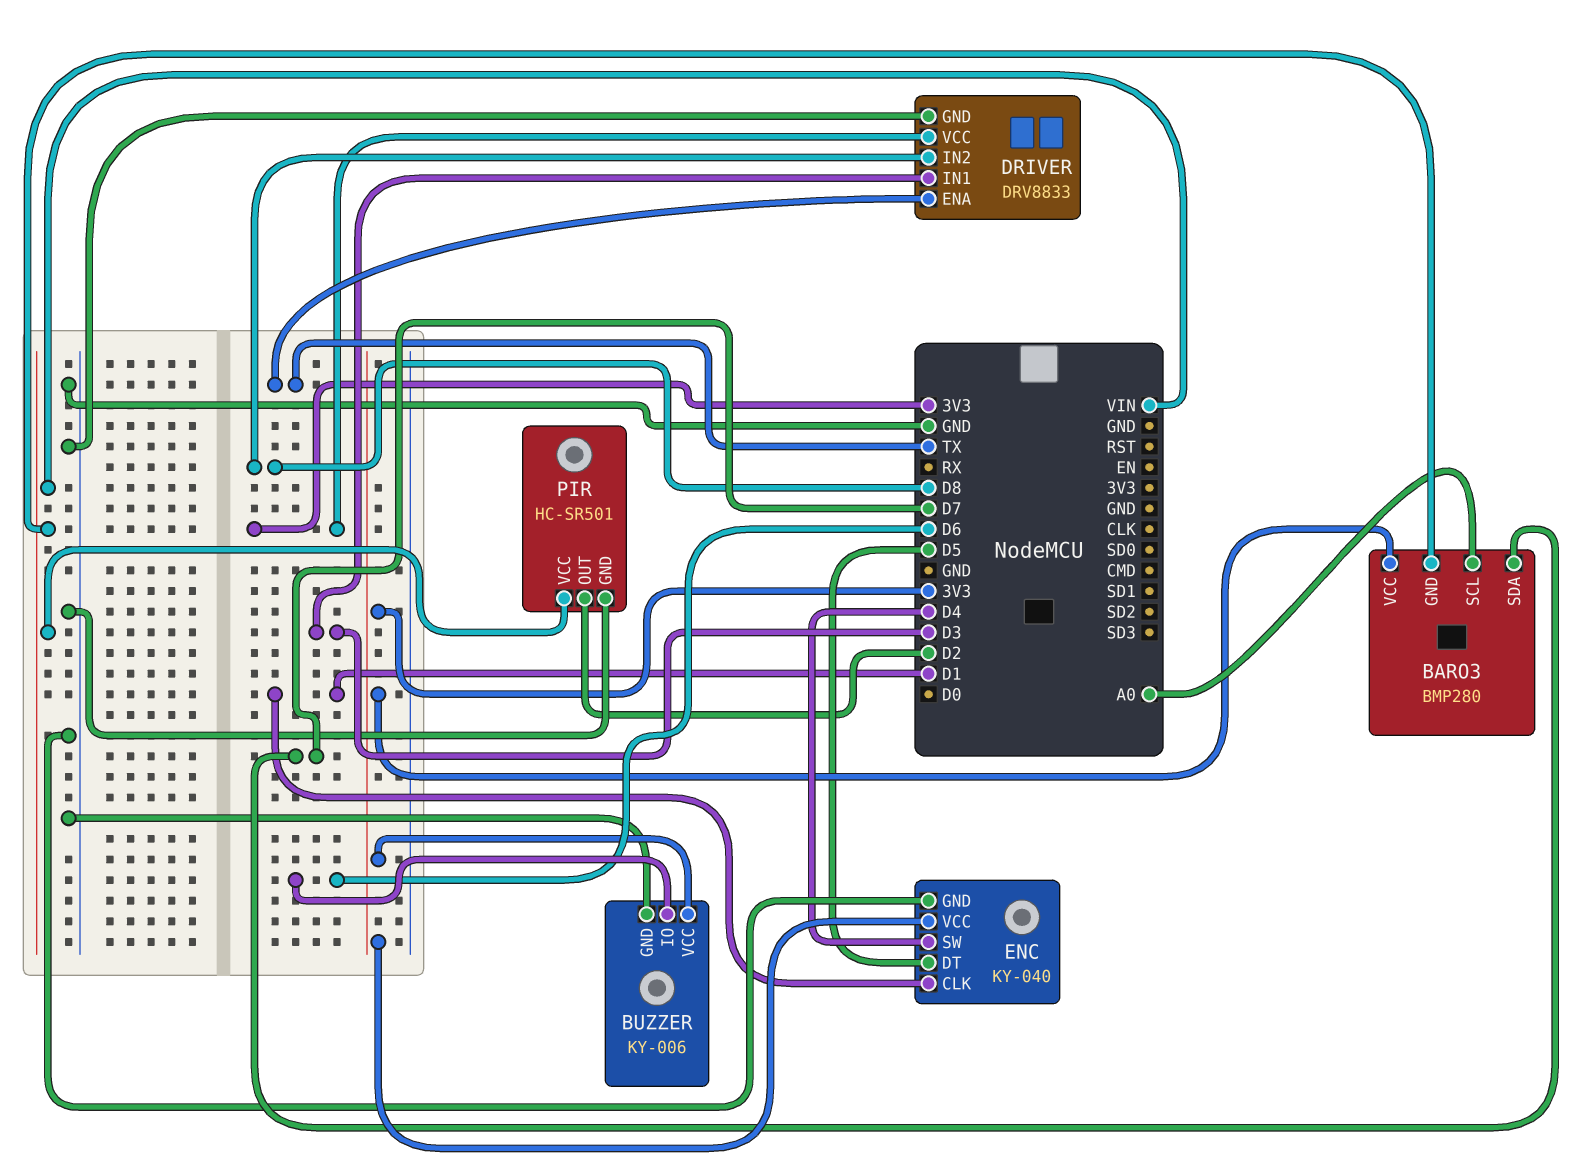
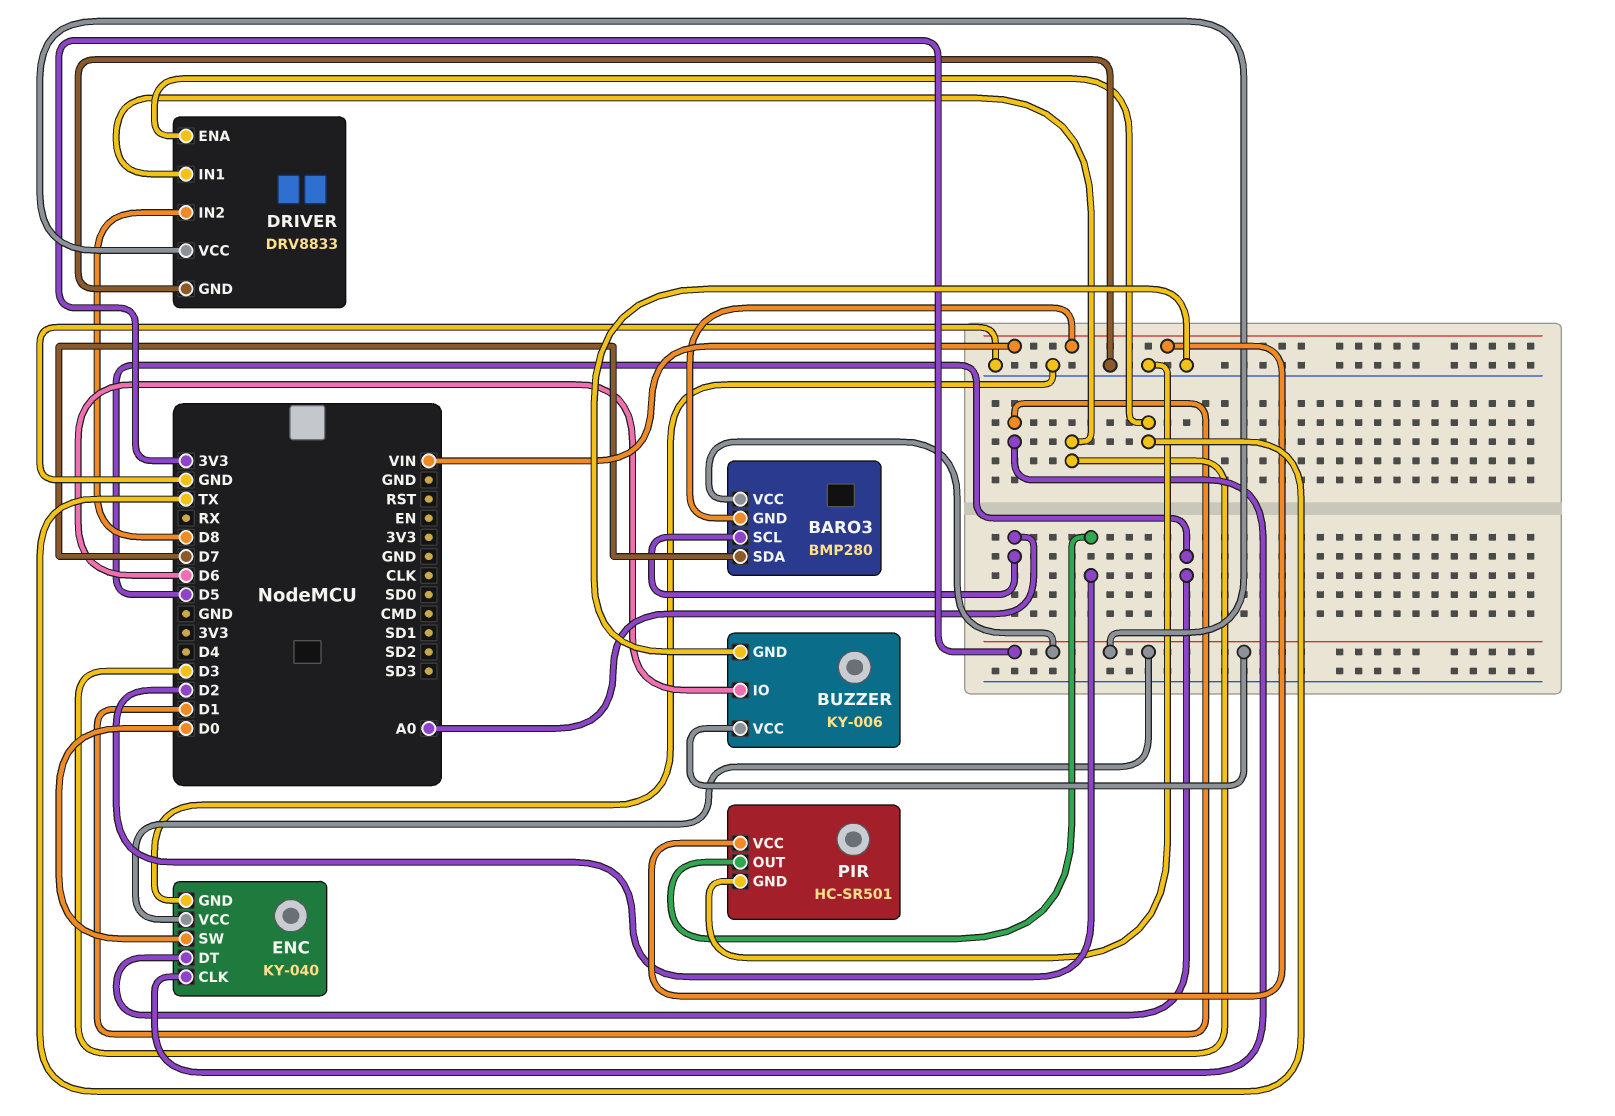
ENC pin SW: D4 -> D0

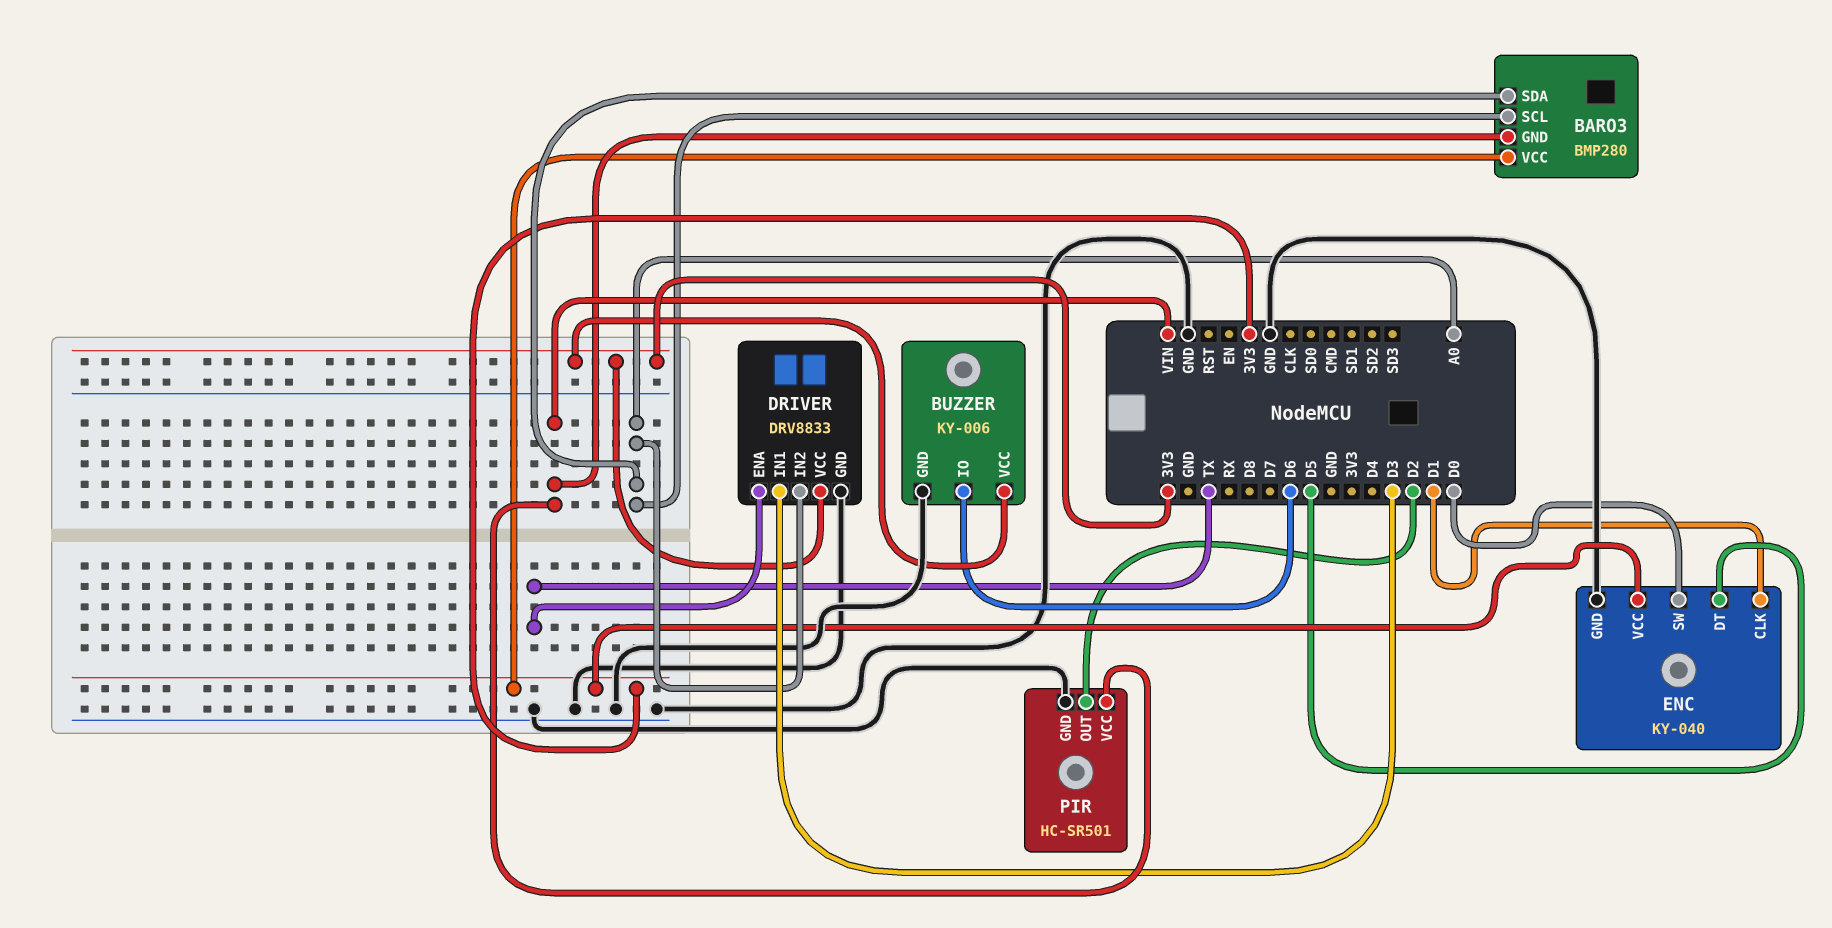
BARO3 pin SDA: D7 -> A0
DRIVER pin IN2: D8 -> A0

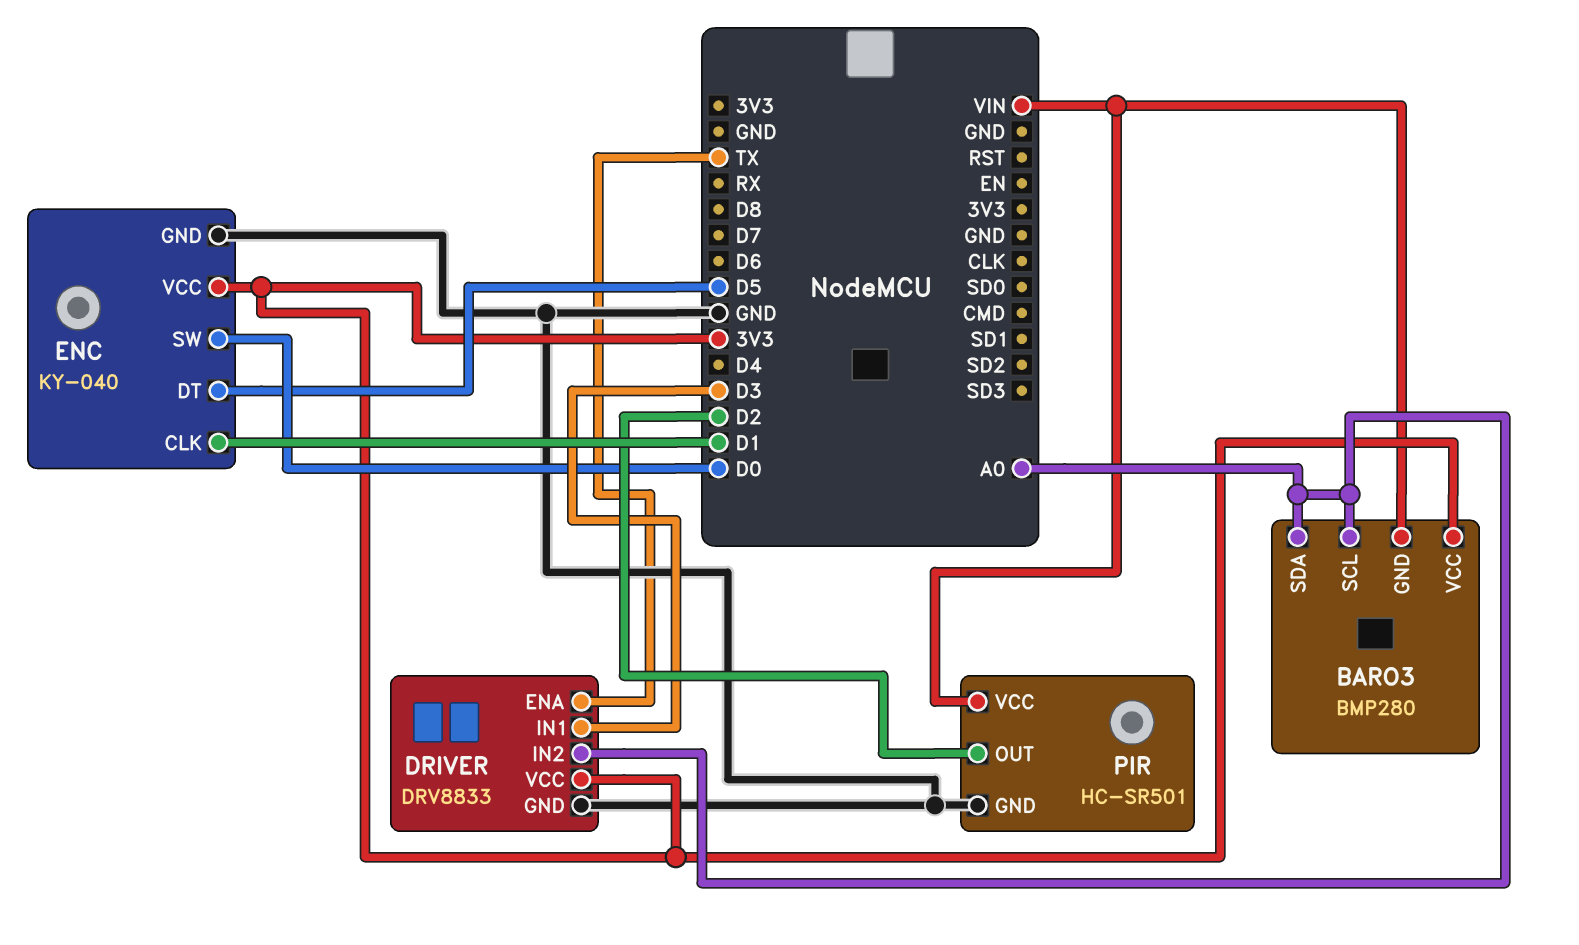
BUZZER: KY-006 -> none
BUZZER pin GND: GND -> none
BUZZER pin IO: D6 -> none
BUZZER pin VCC: 3V3 -> none

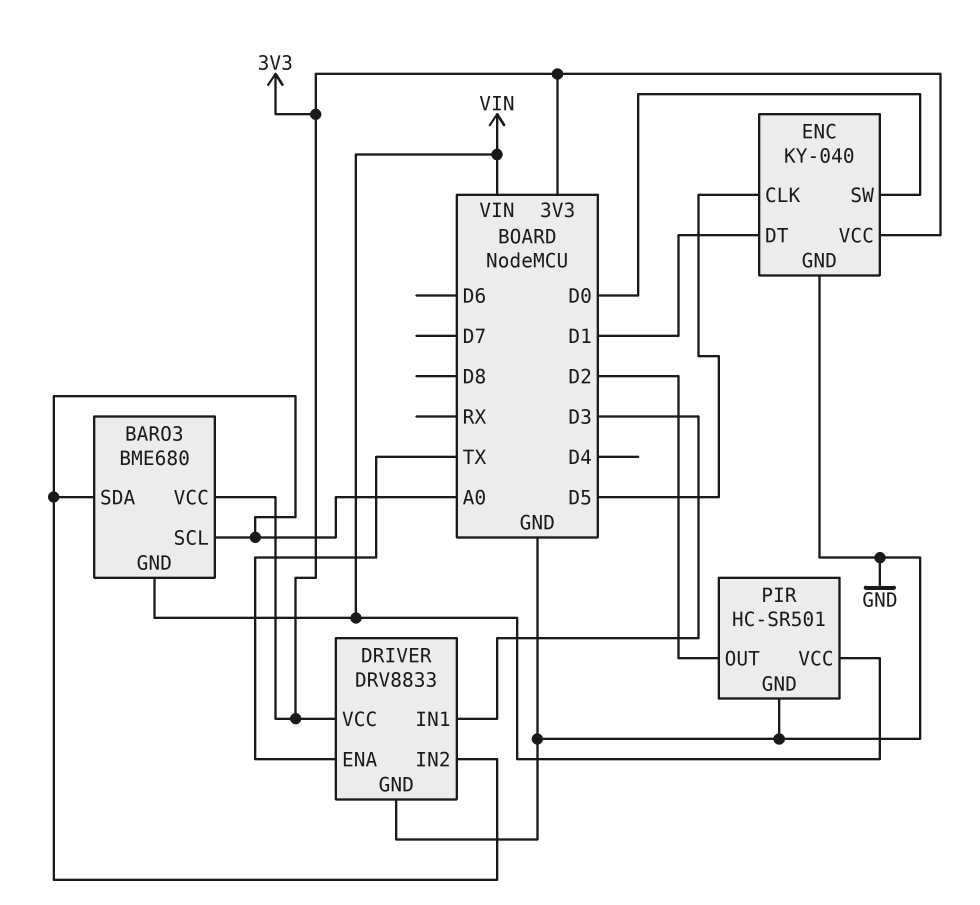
BARO3: BMP280 -> BME680
ENC pin CLK: D1 -> D5
ENC pin DT: D5 -> D1

